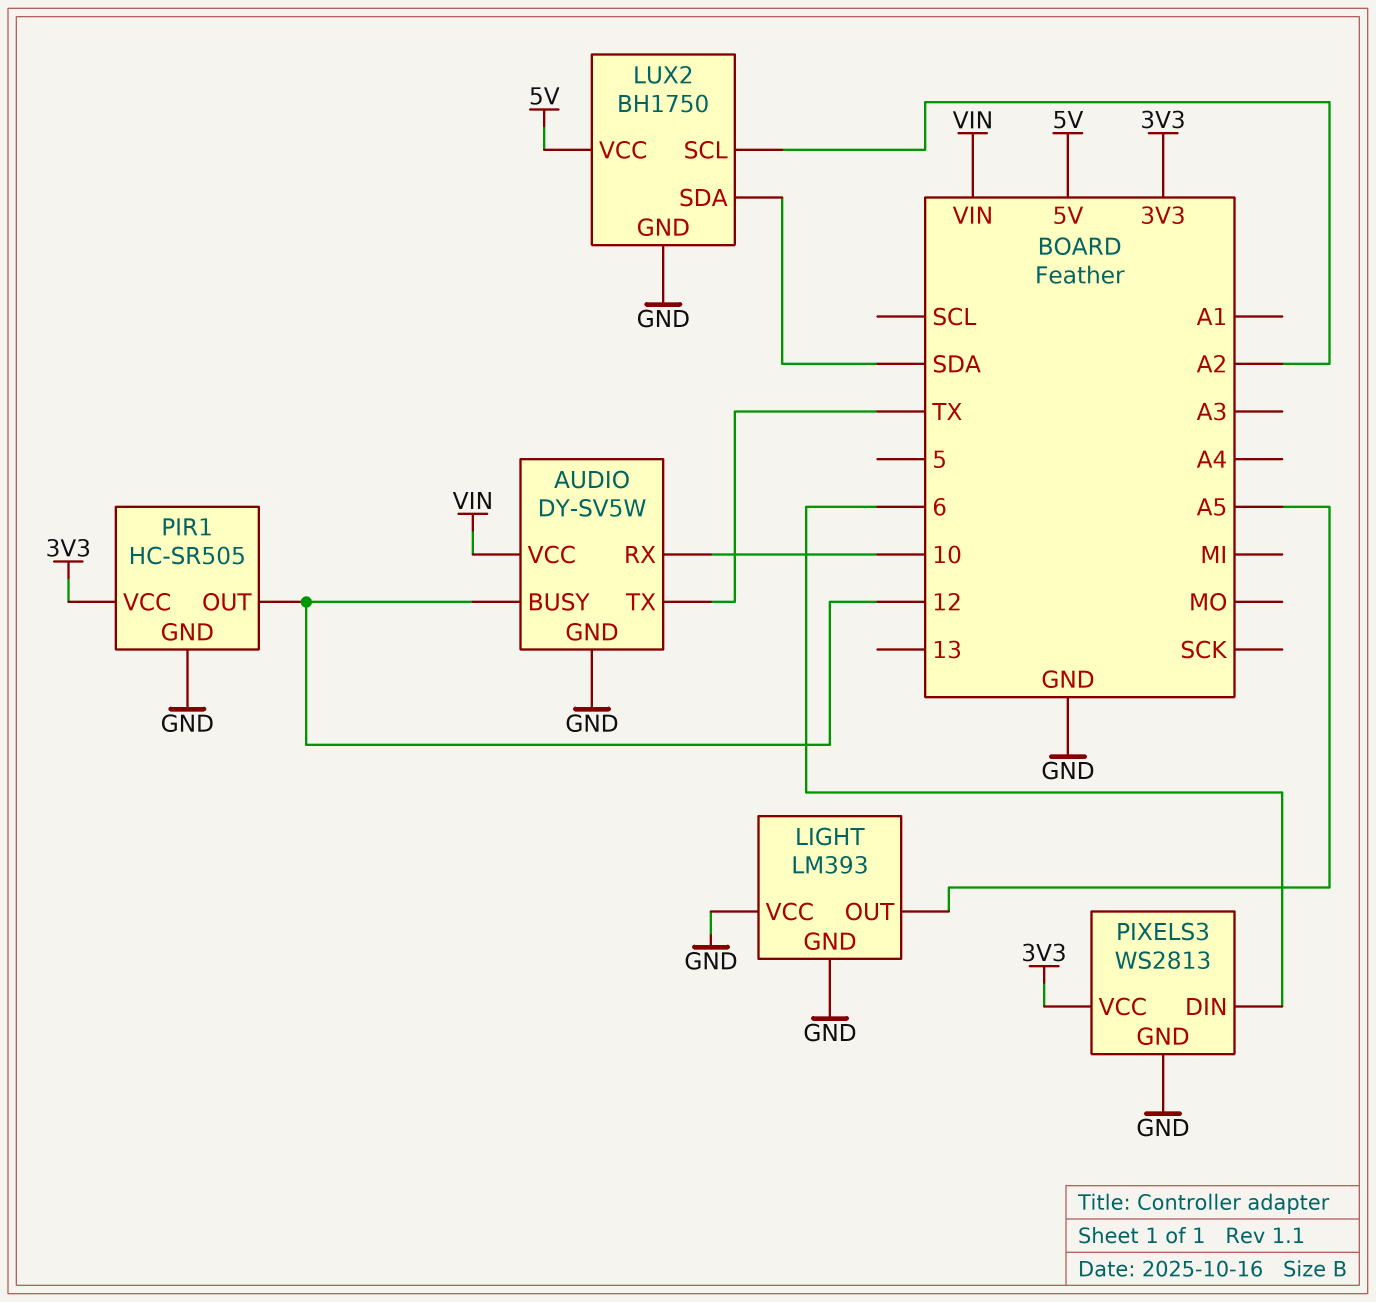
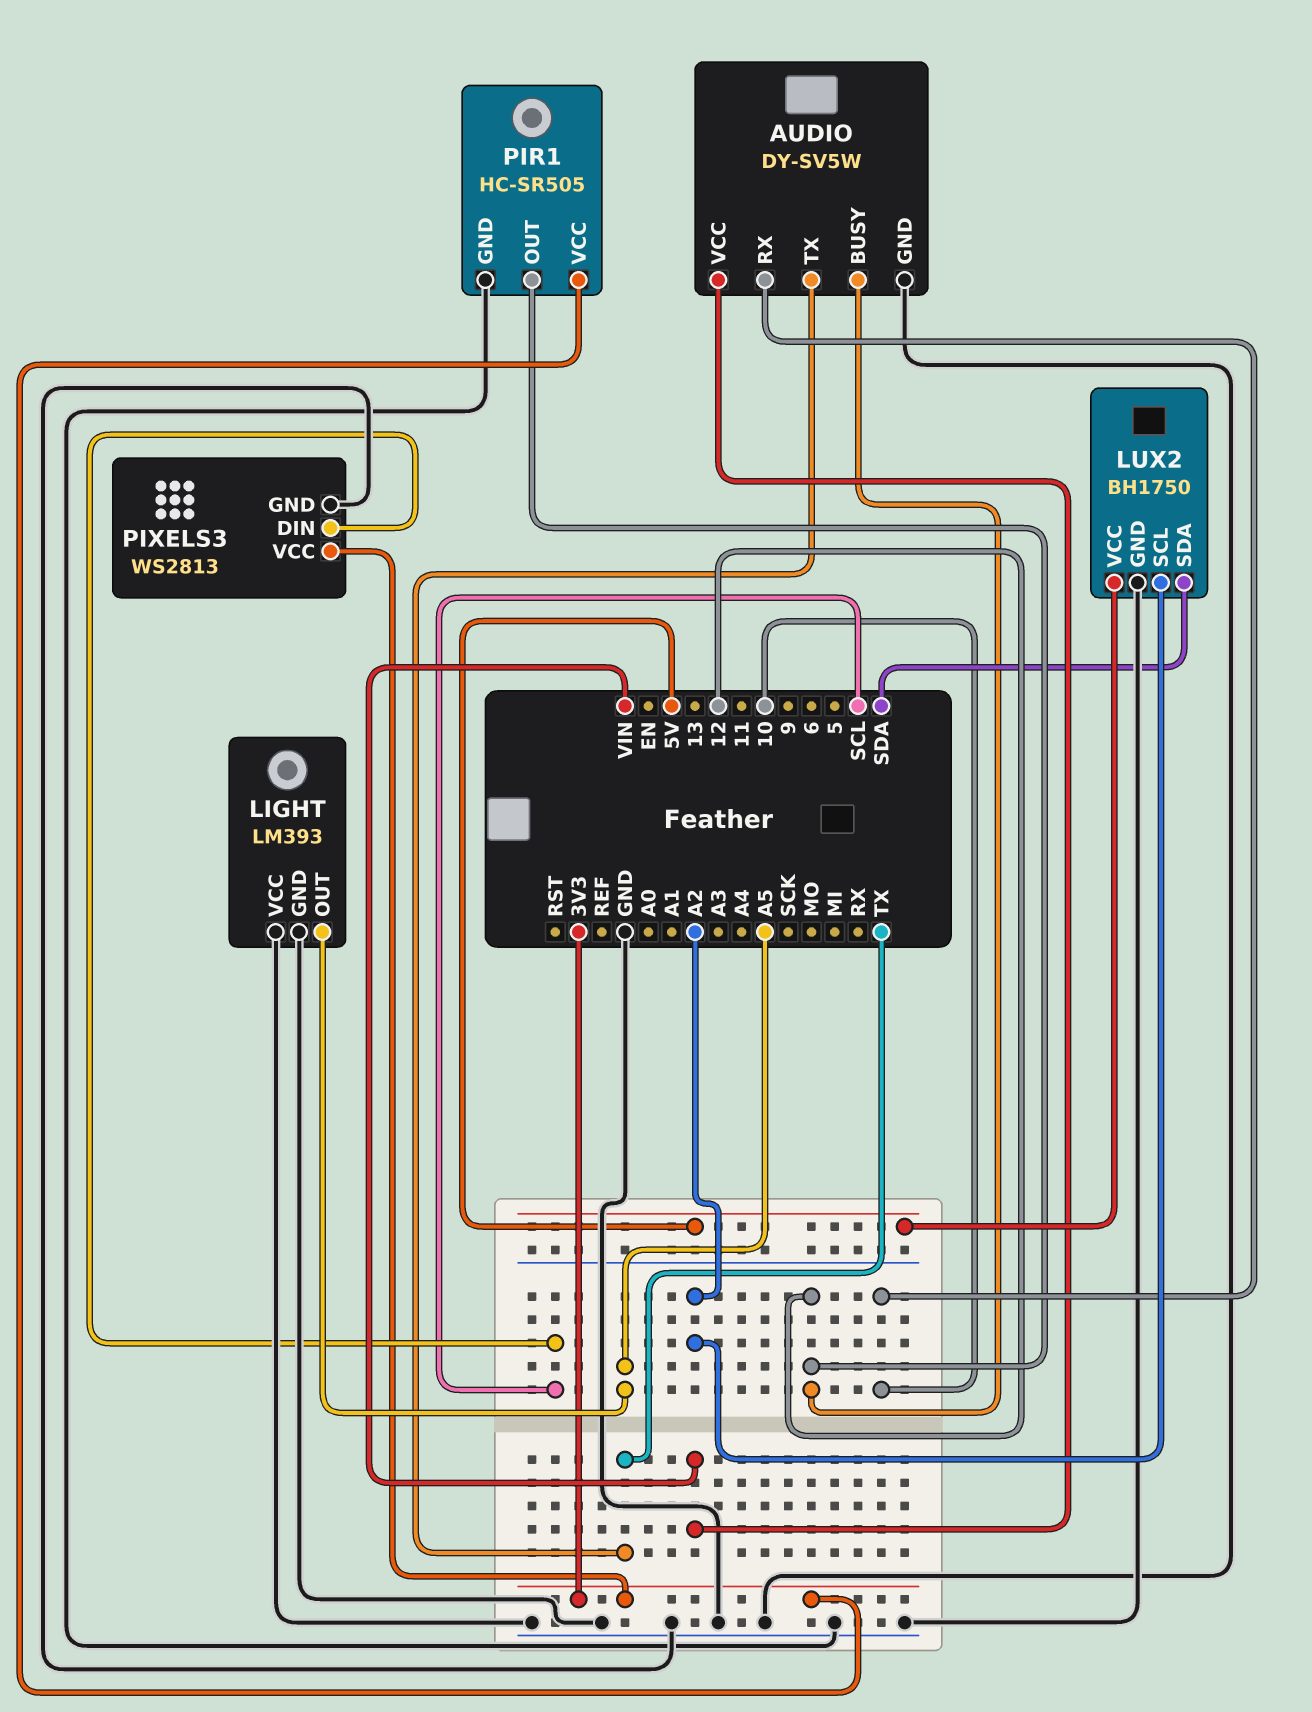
PIXELS3 pin DIN: 6 -> SCL

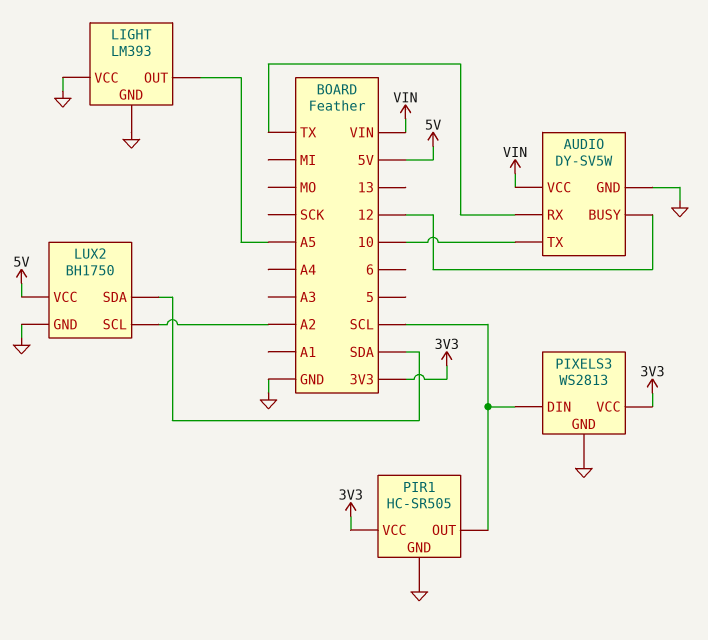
AUDIO pin RX: 10 -> TX
AUDIO pin TX: TX -> 10
PIR1 pin OUT: 12 -> SCL

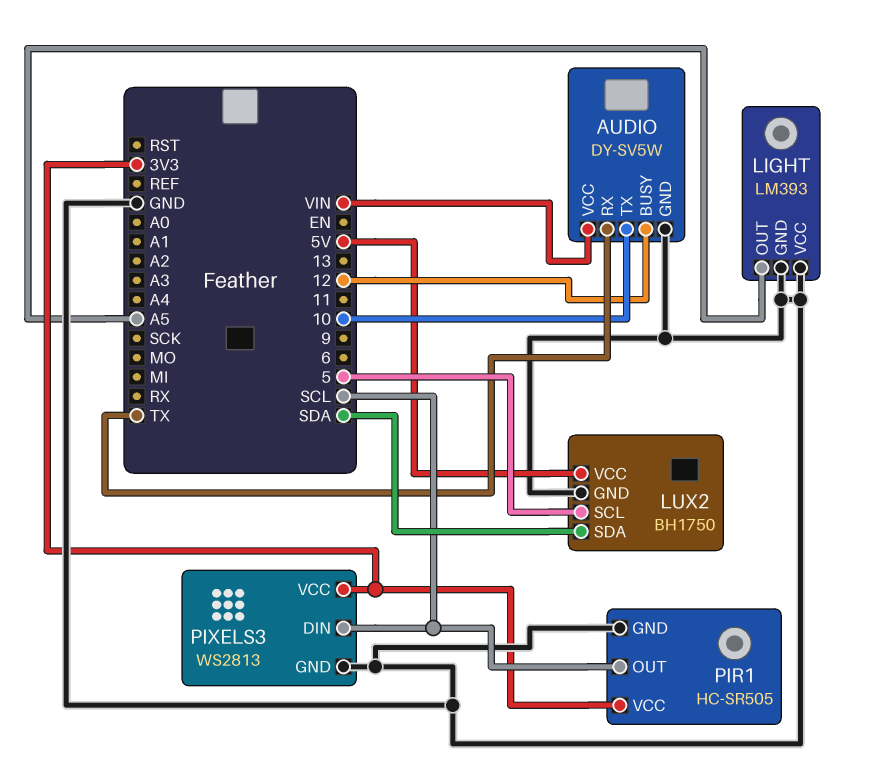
LUX2 pin SCL: A2 -> 5

